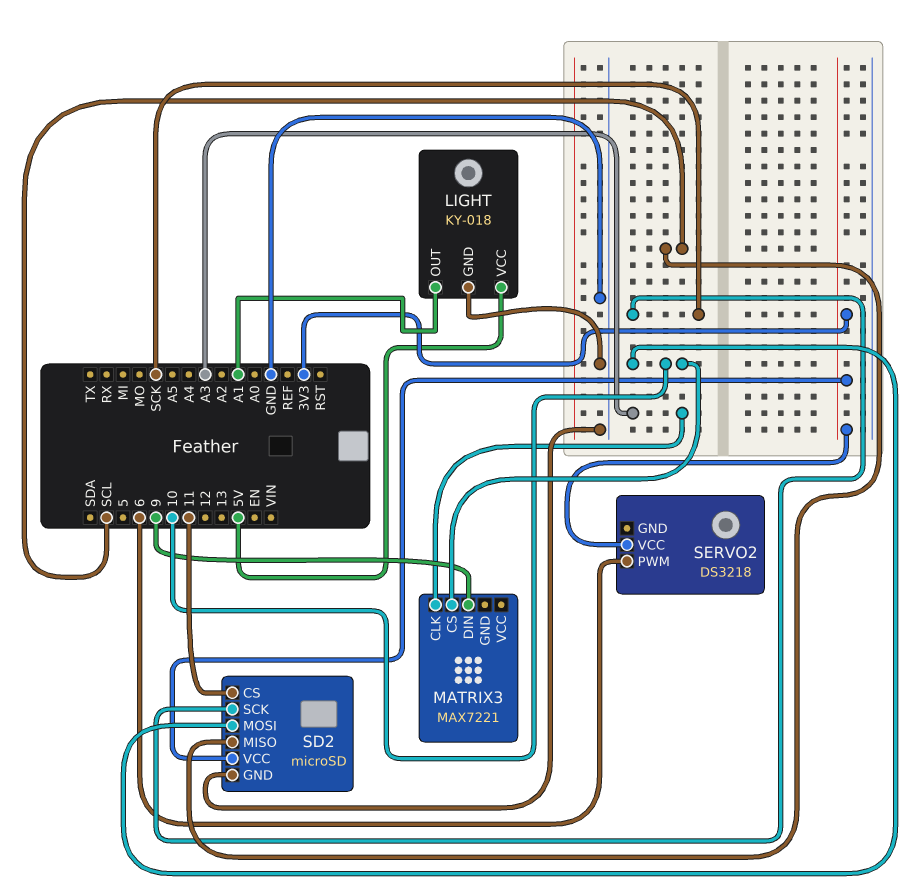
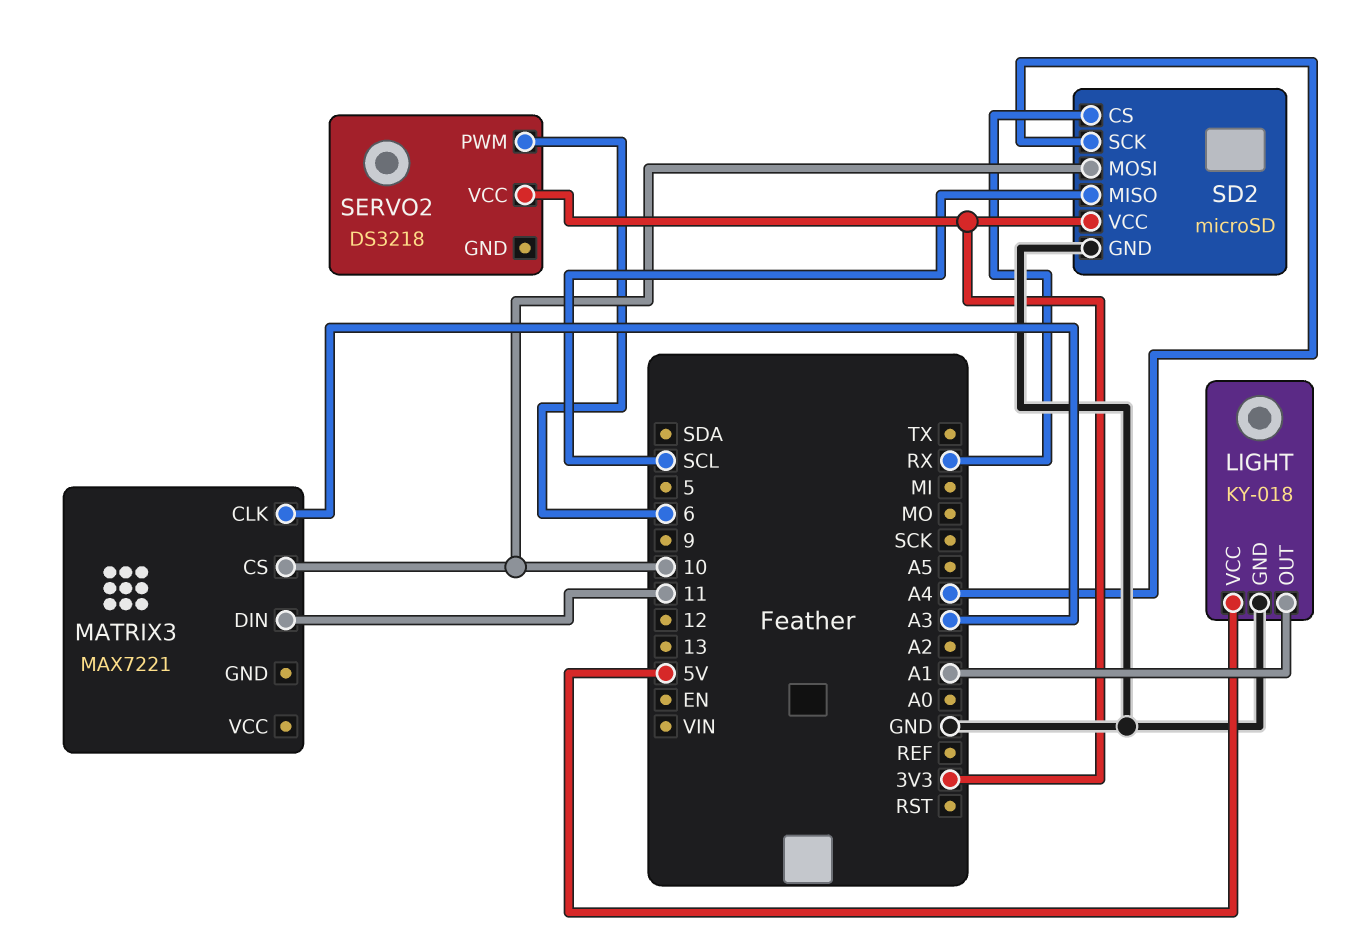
MATRIX3 pin DIN: 9 -> 11
SD2 pin CS: 11 -> RX
SD2 pin SCK: SCK -> A4

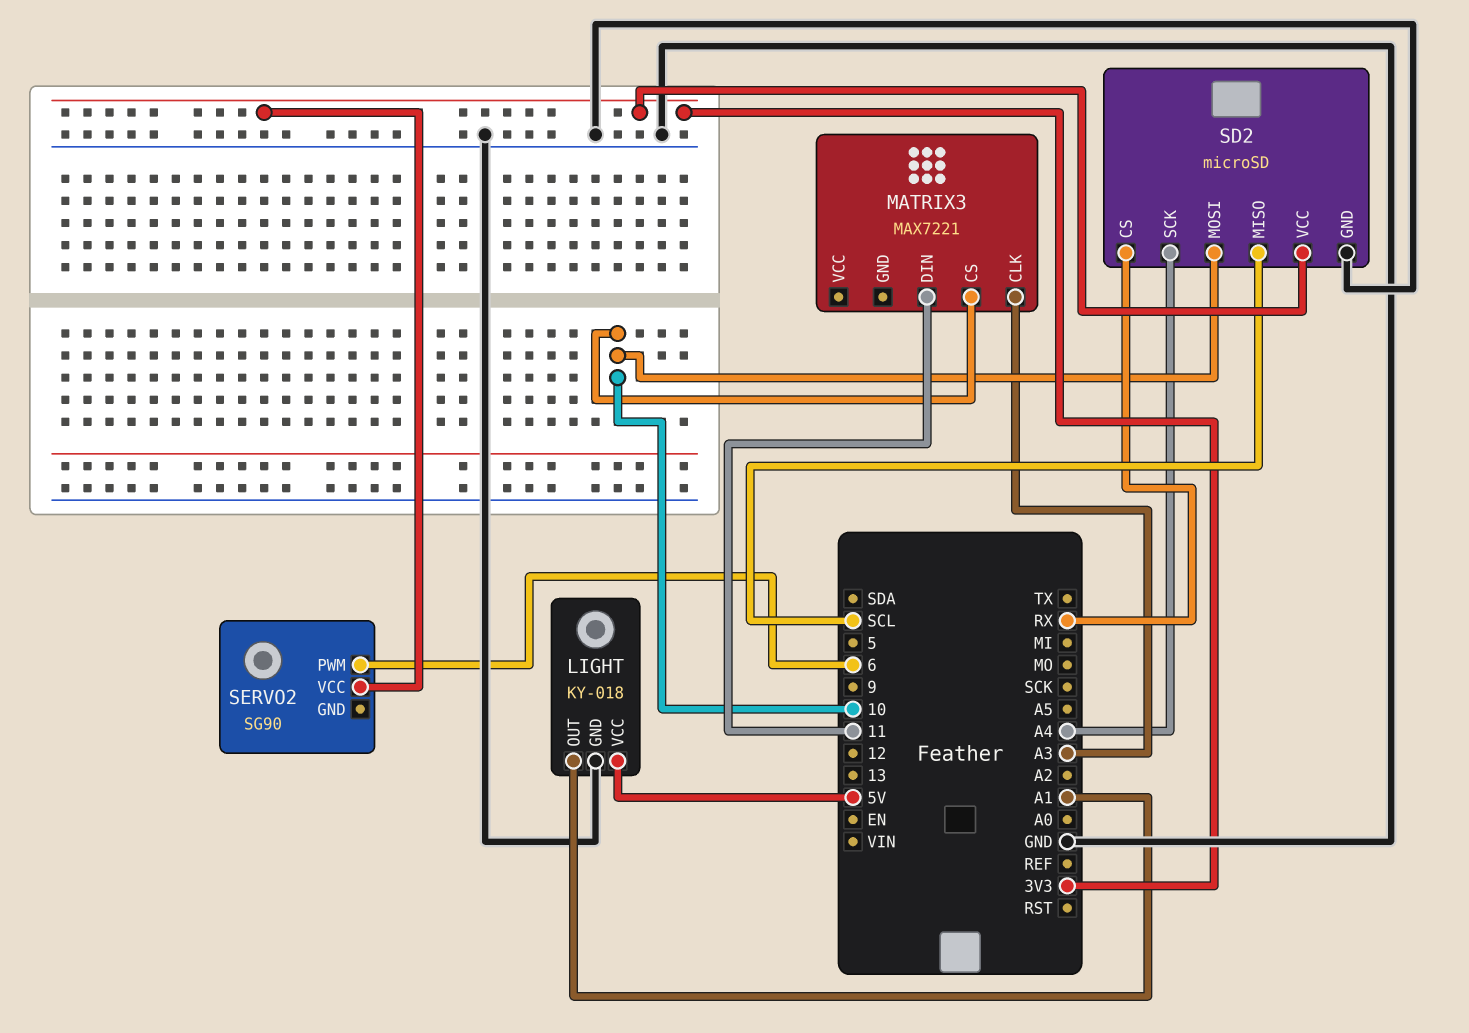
SERVO2: DS3218 -> SG90

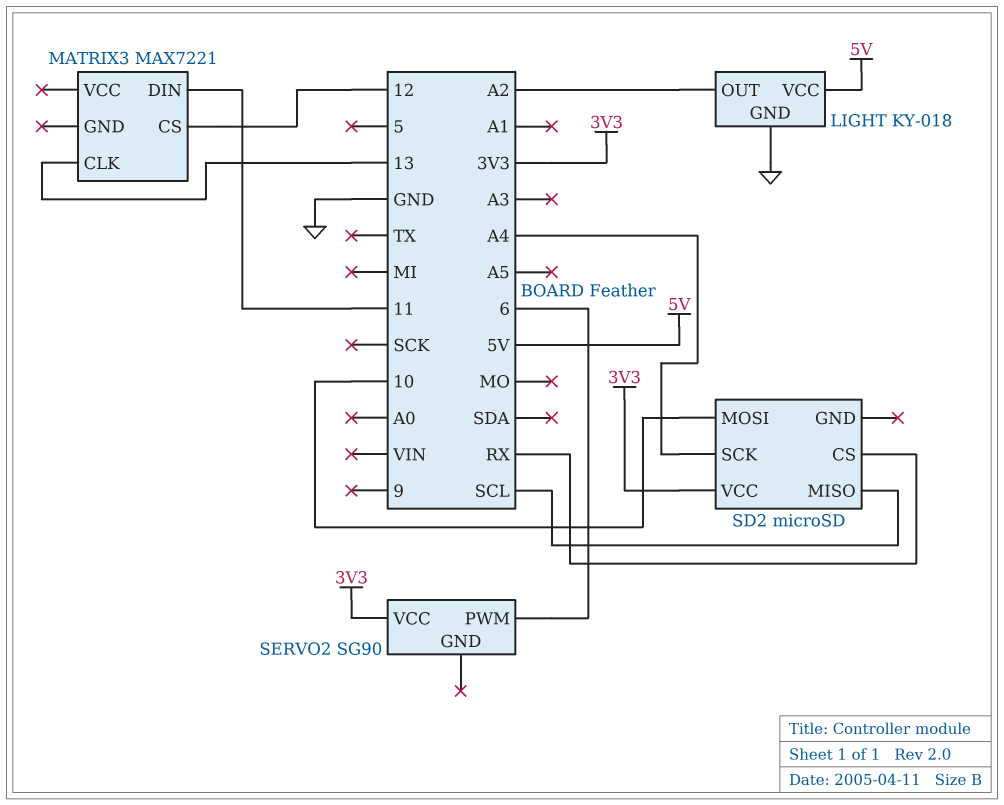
LIGHT pin OUT: A1 -> A2
MATRIX3 pin CLK: A3 -> 13
MATRIX3 pin CS: 10 -> 12
SD2 pin GND: GND -> none

